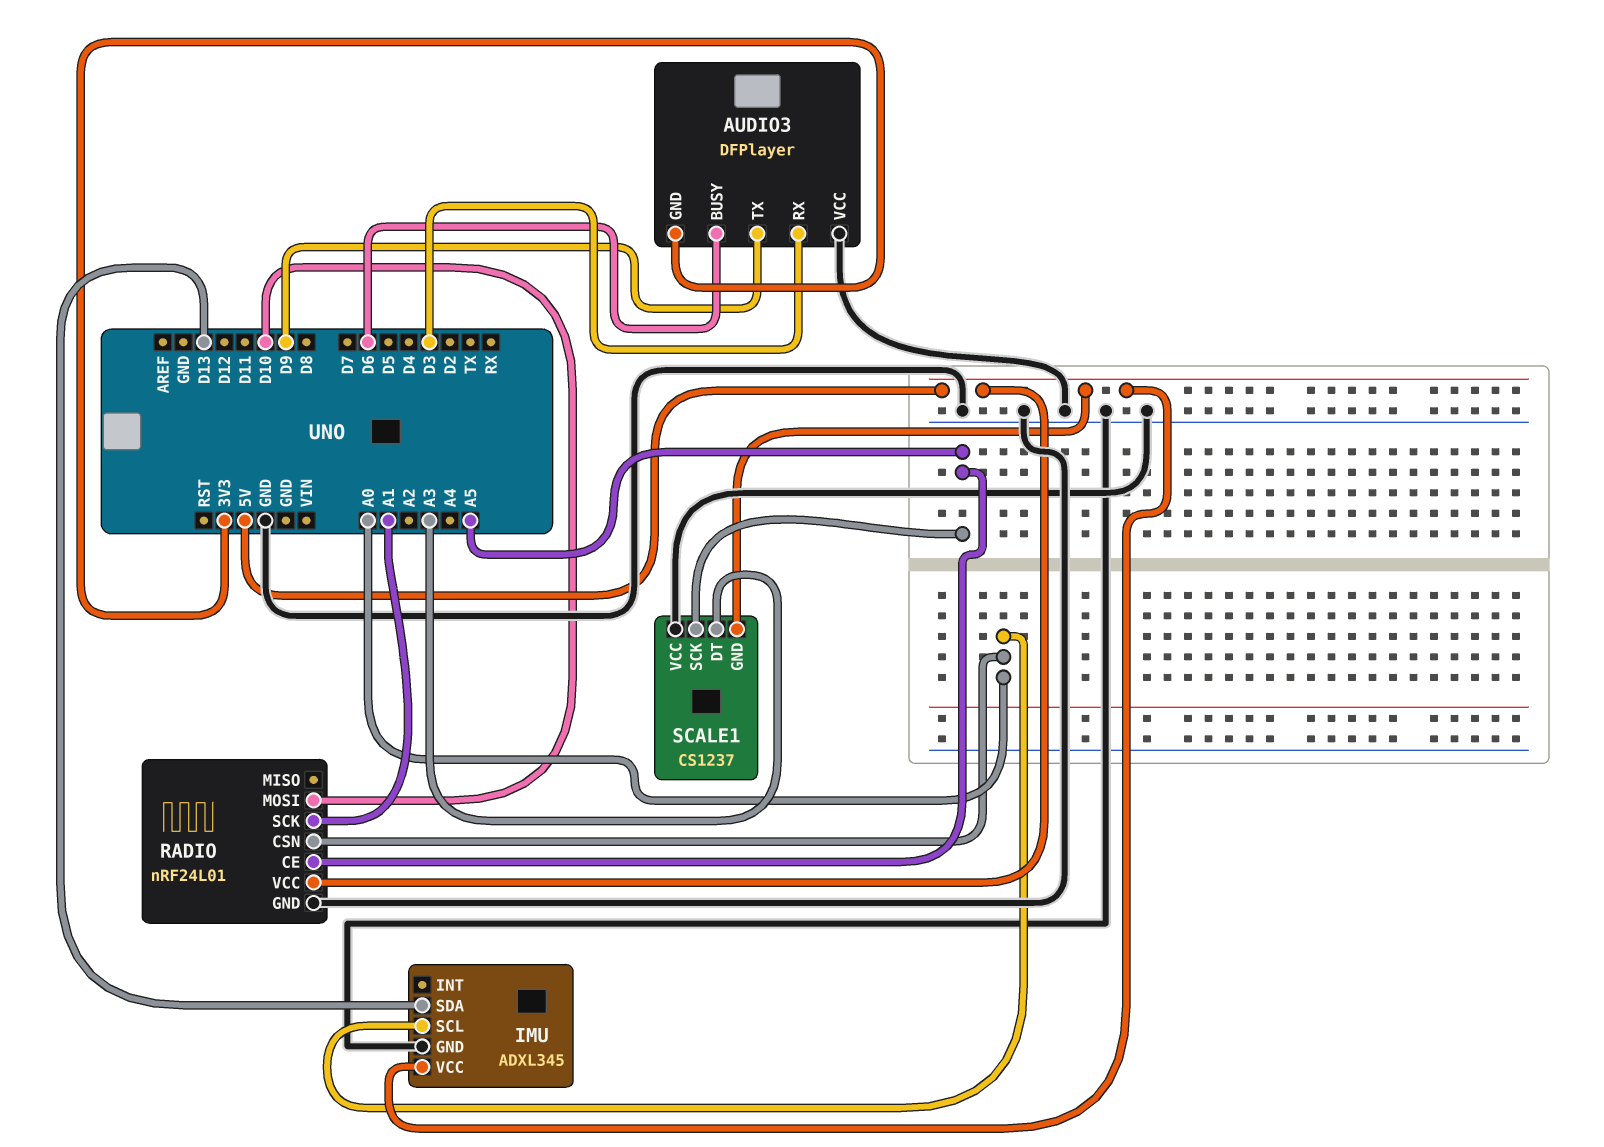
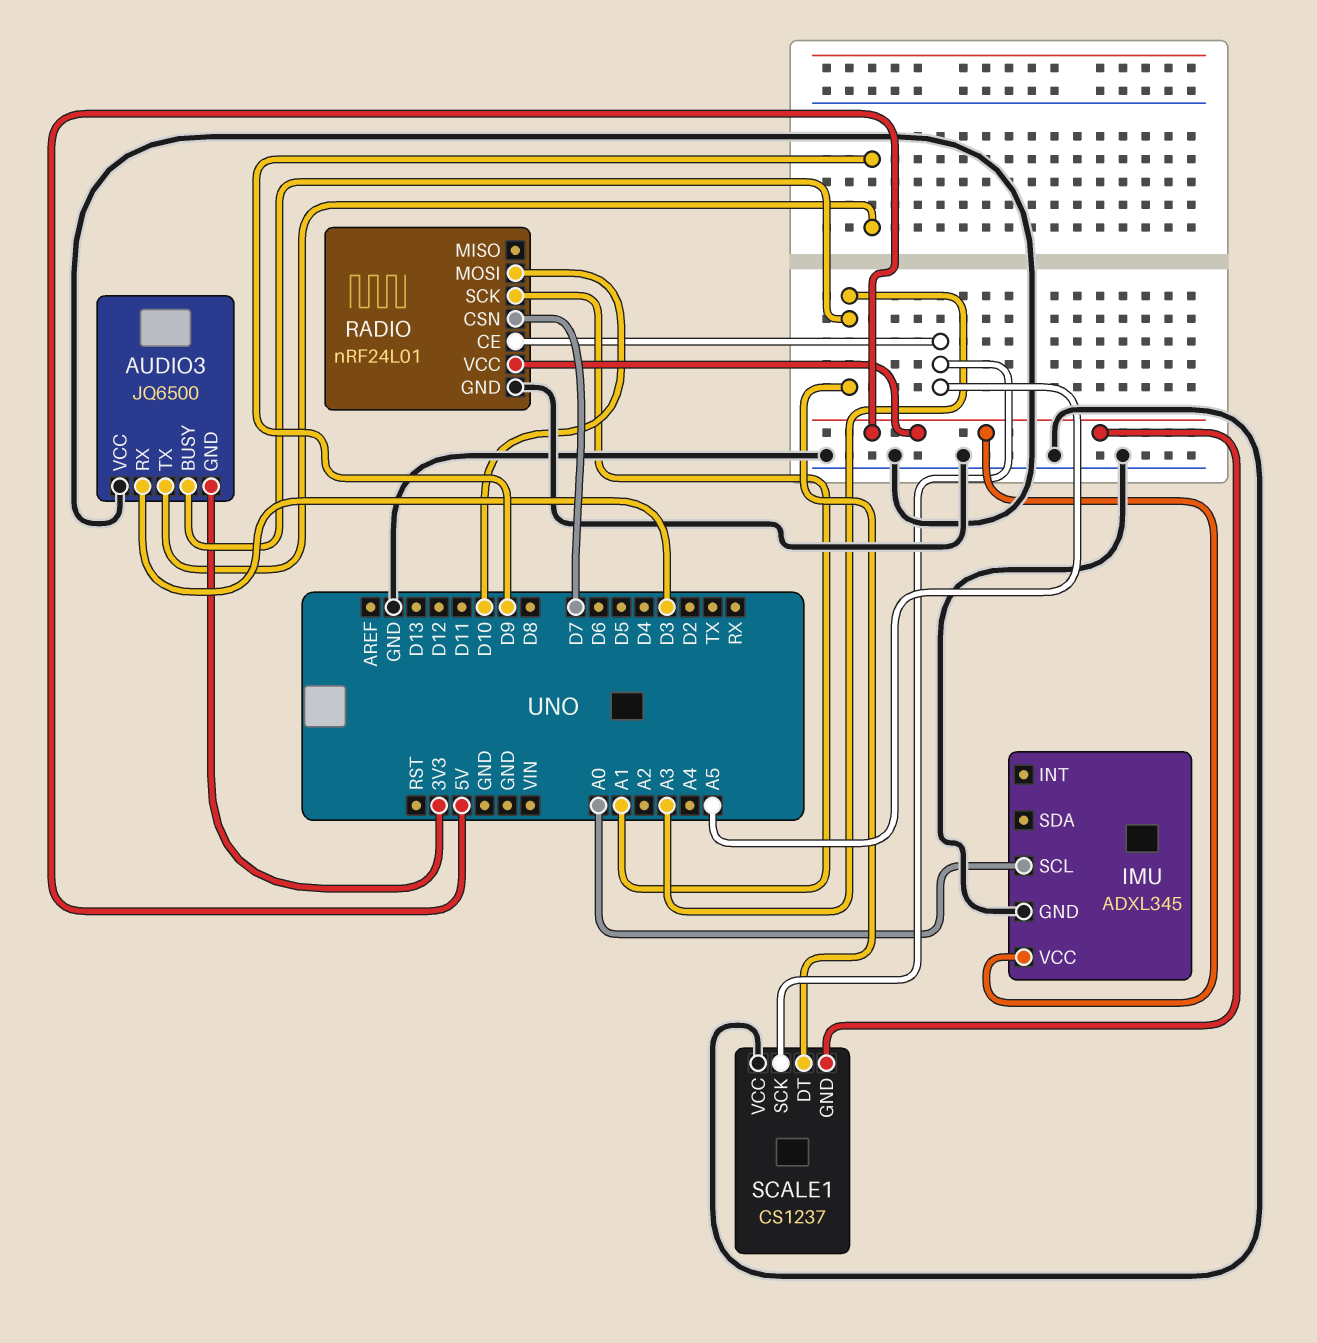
AUDIO3: DFPlayer -> JQ6500
AUDIO3 pin BUSY: D6 -> A3
IMU pin SDA: D13 -> none
RADIO pin CSN: A0 -> D7

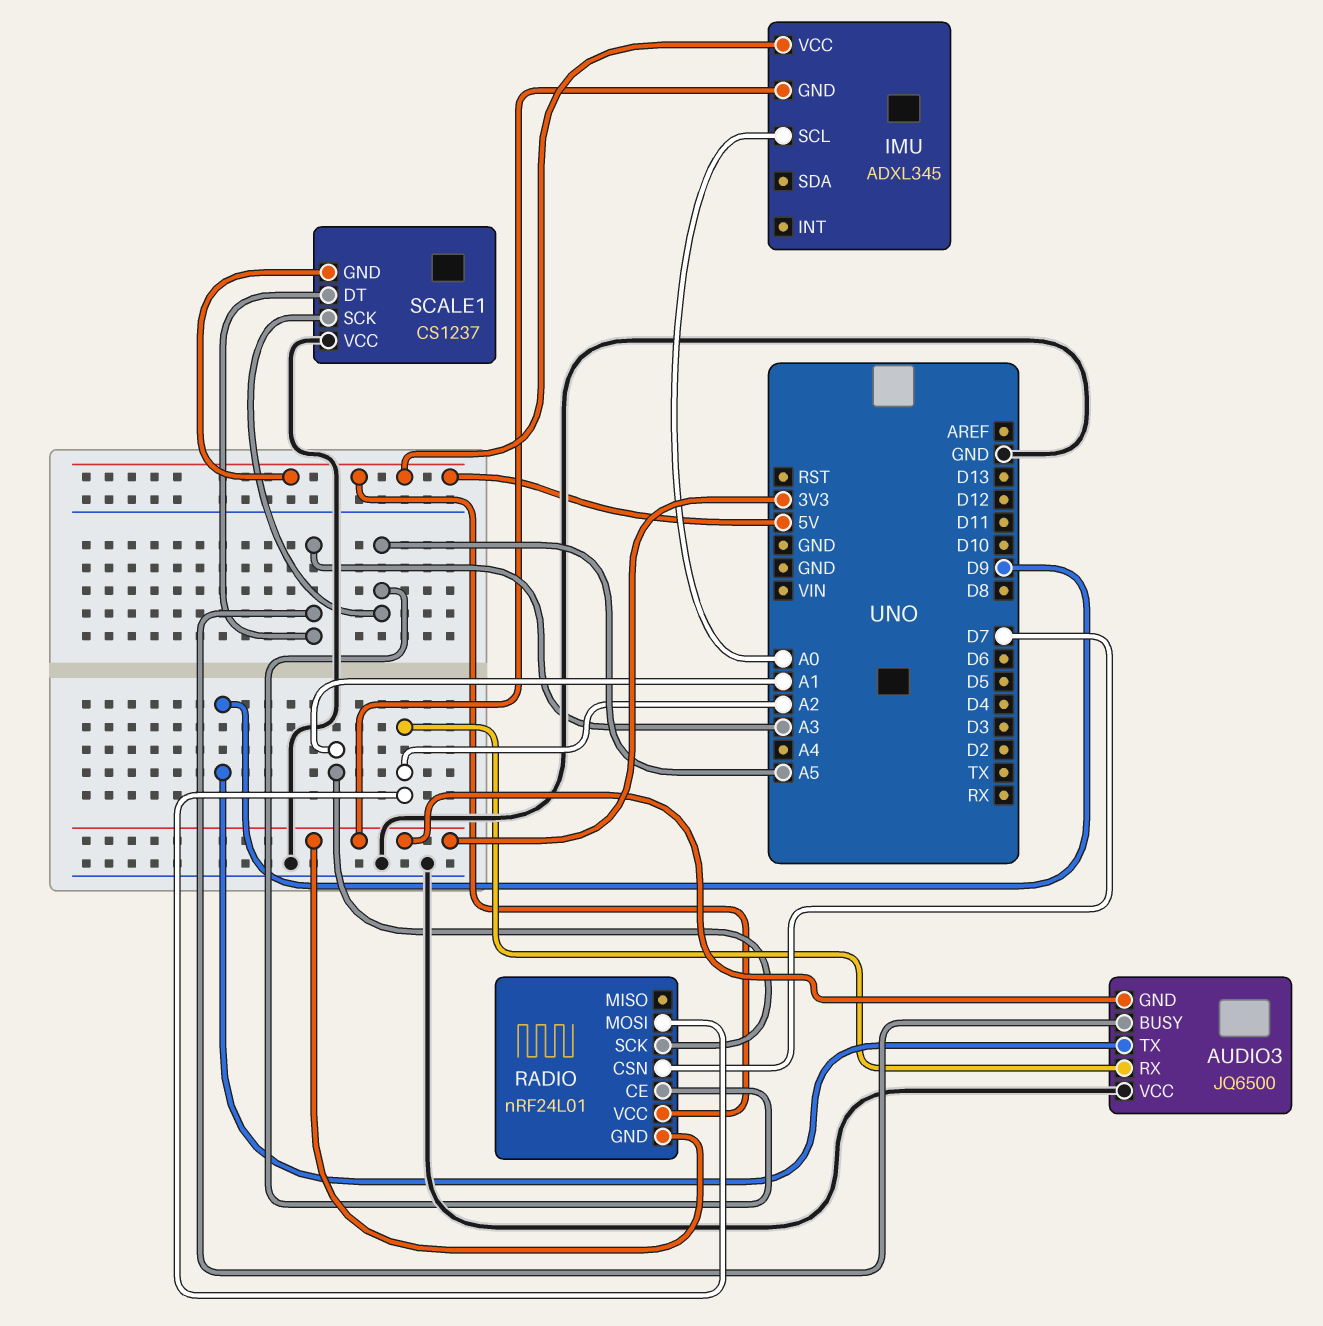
AUDIO3 pin RX: D3 -> A2
IMU pin GND: GND -> 3V3
RADIO pin GND: GND -> 3V3
RADIO pin MOSI: D10 -> A2

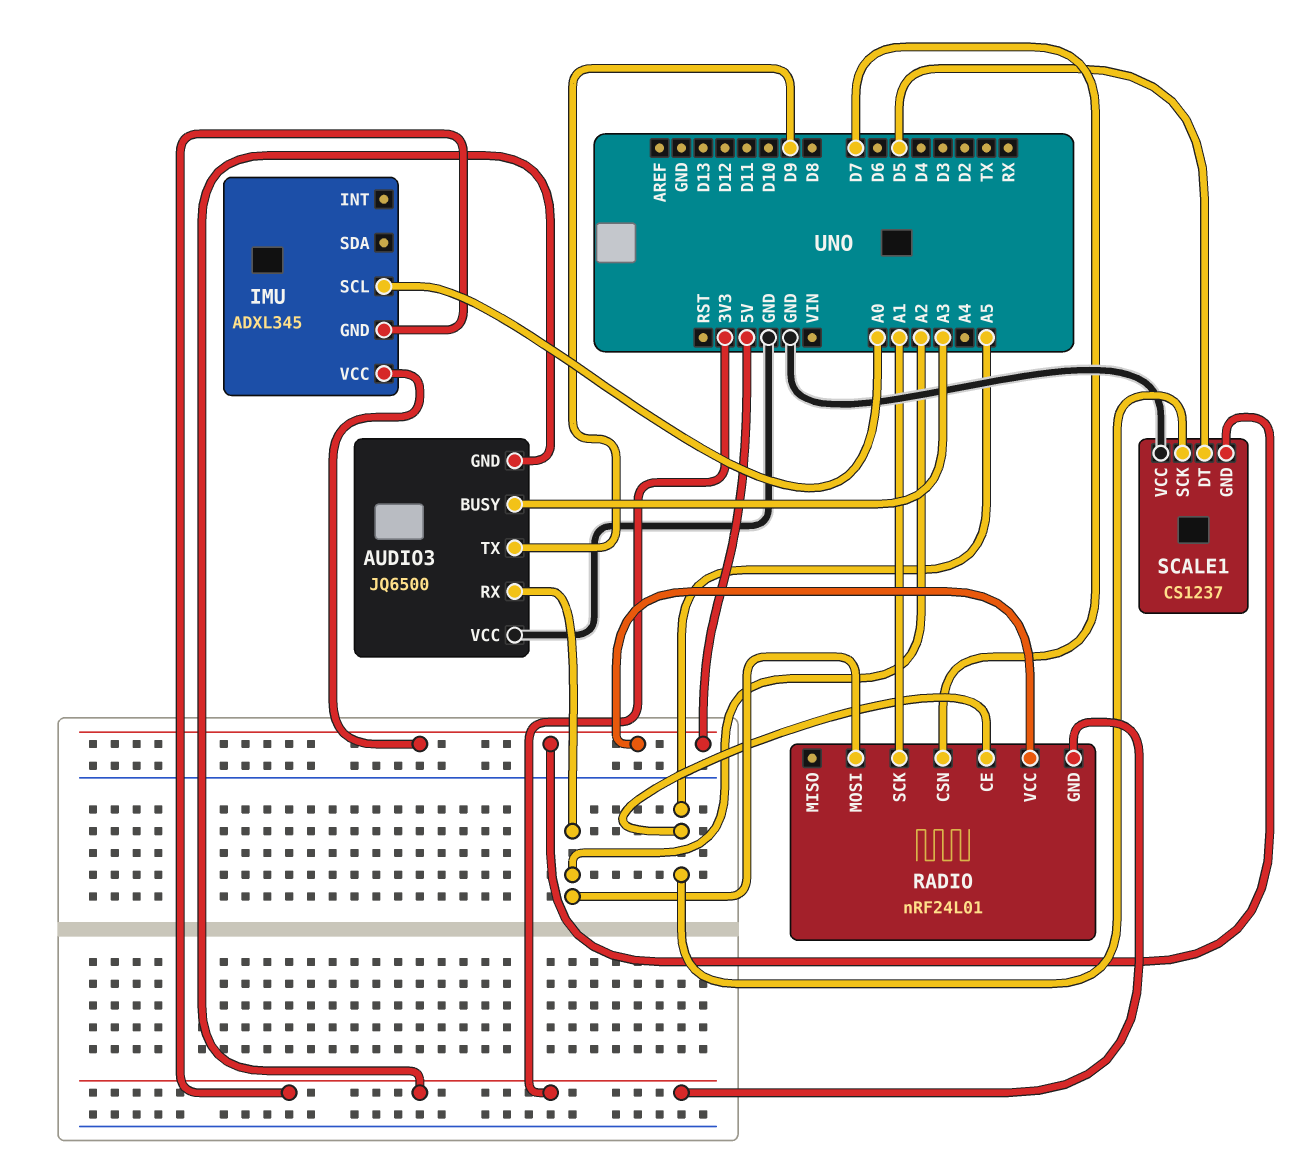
SCALE1 pin DT: A3 -> D5

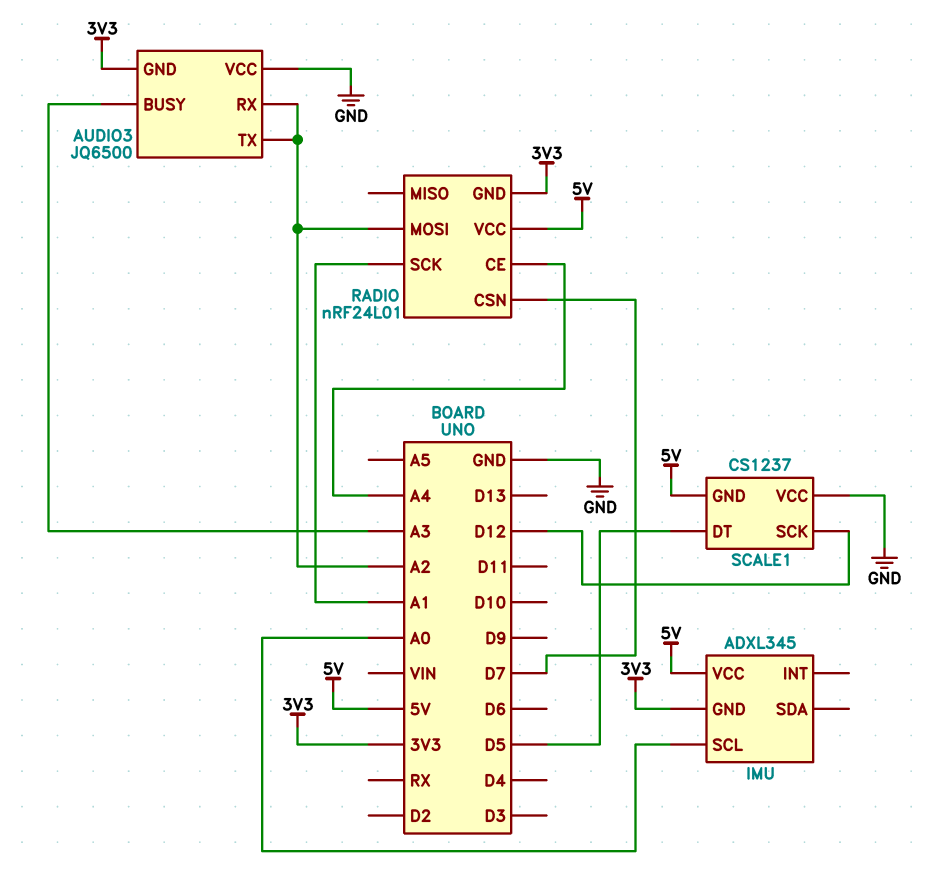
AUDIO3 pin TX: D9 -> A2
RADIO pin CE: A5 -> A4
SCALE1 pin SCK: A5 -> D12

